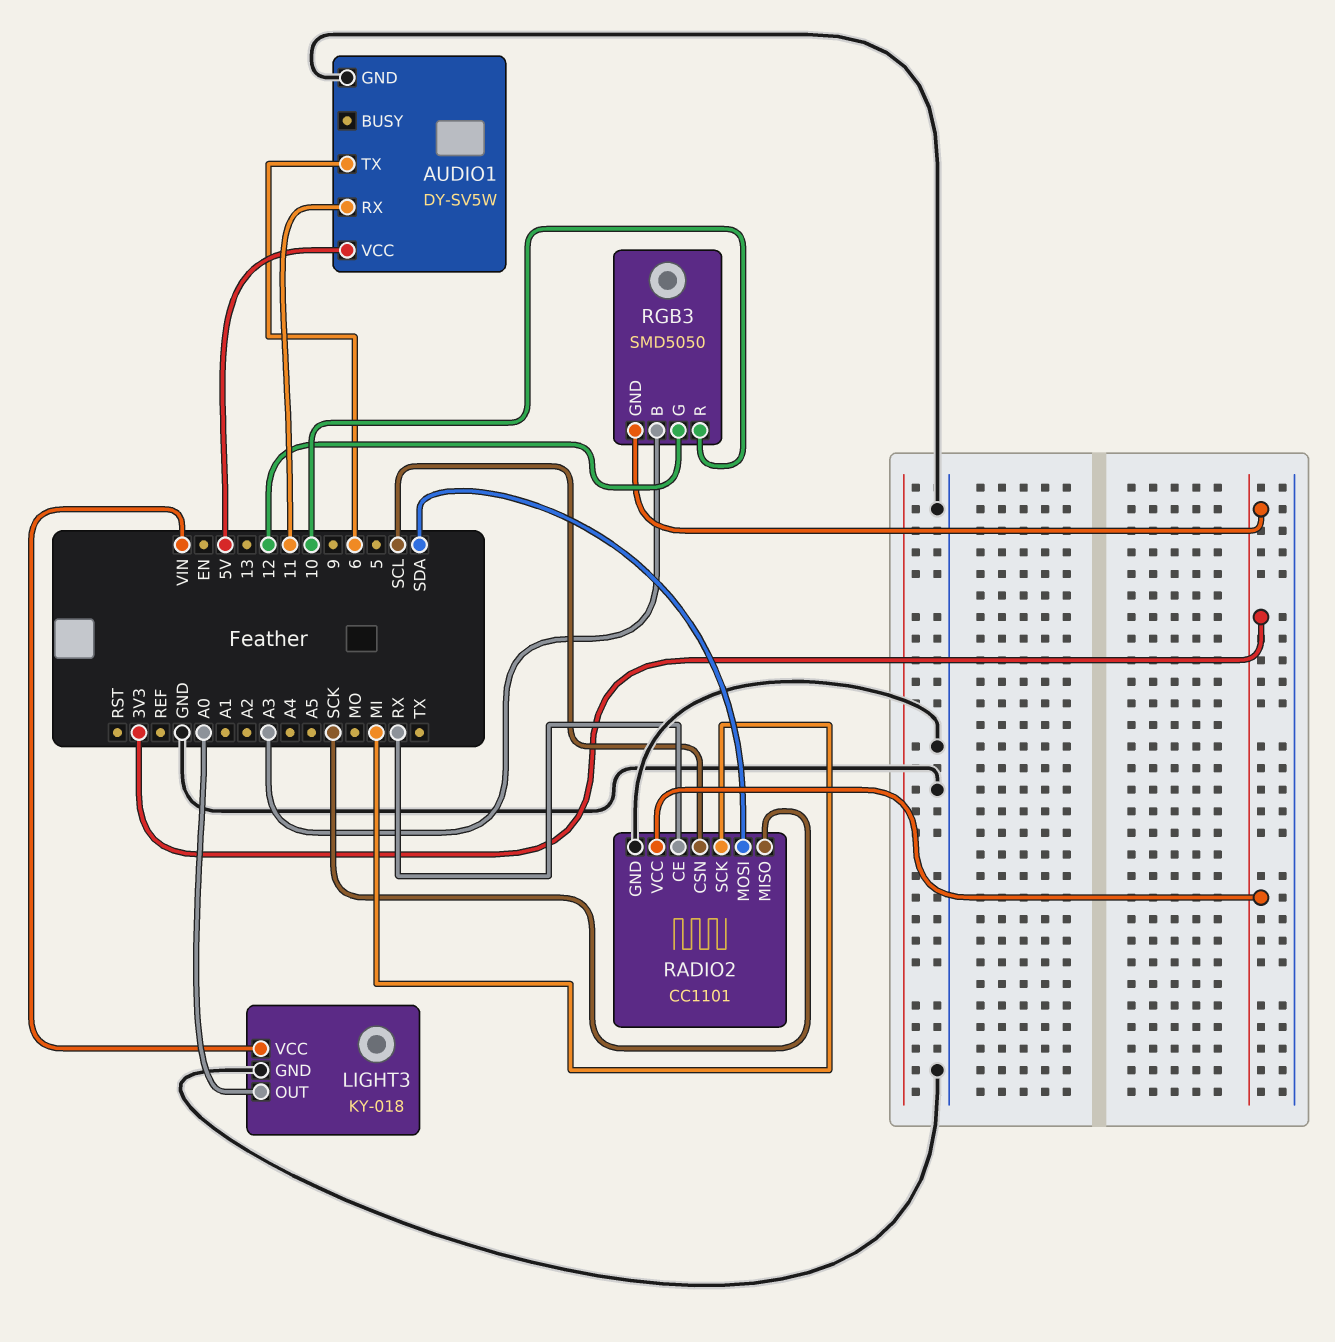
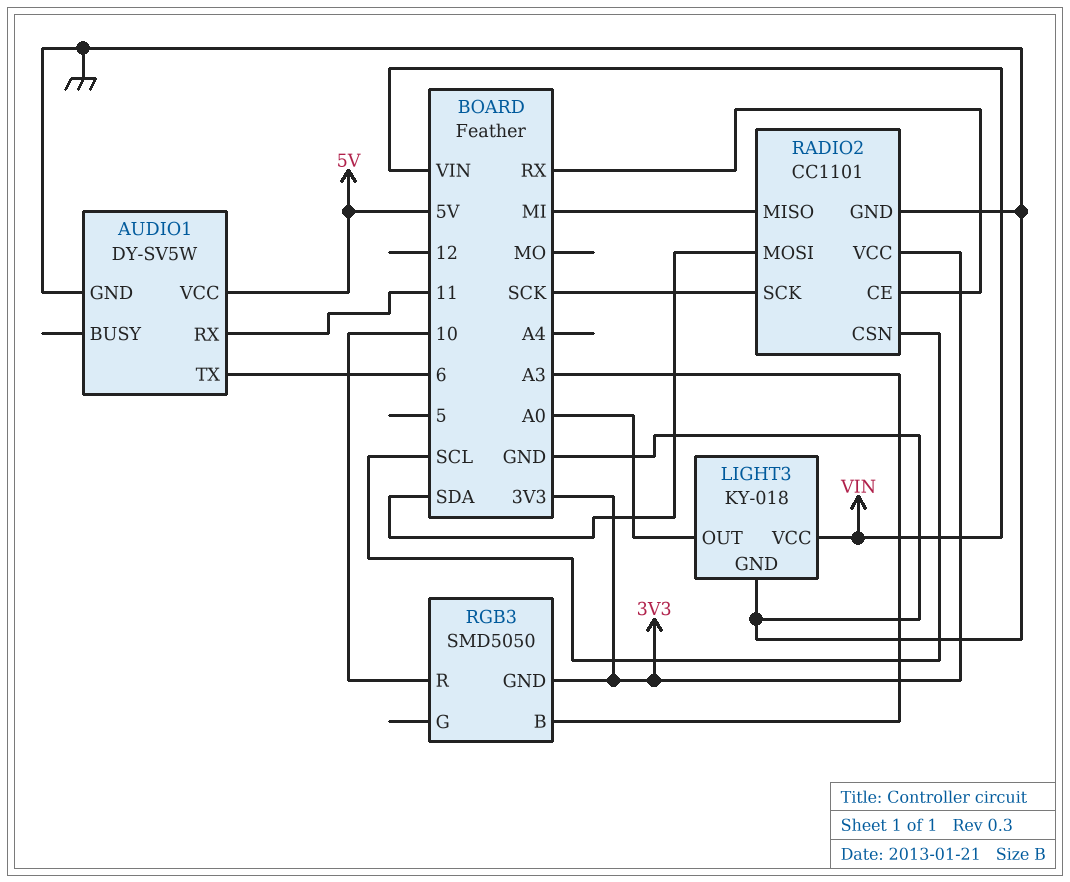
RADIO2 pin MISO: SCK -> MI
RADIO2 pin SCK: MI -> SCK
RGB3 pin G: 12 -> none

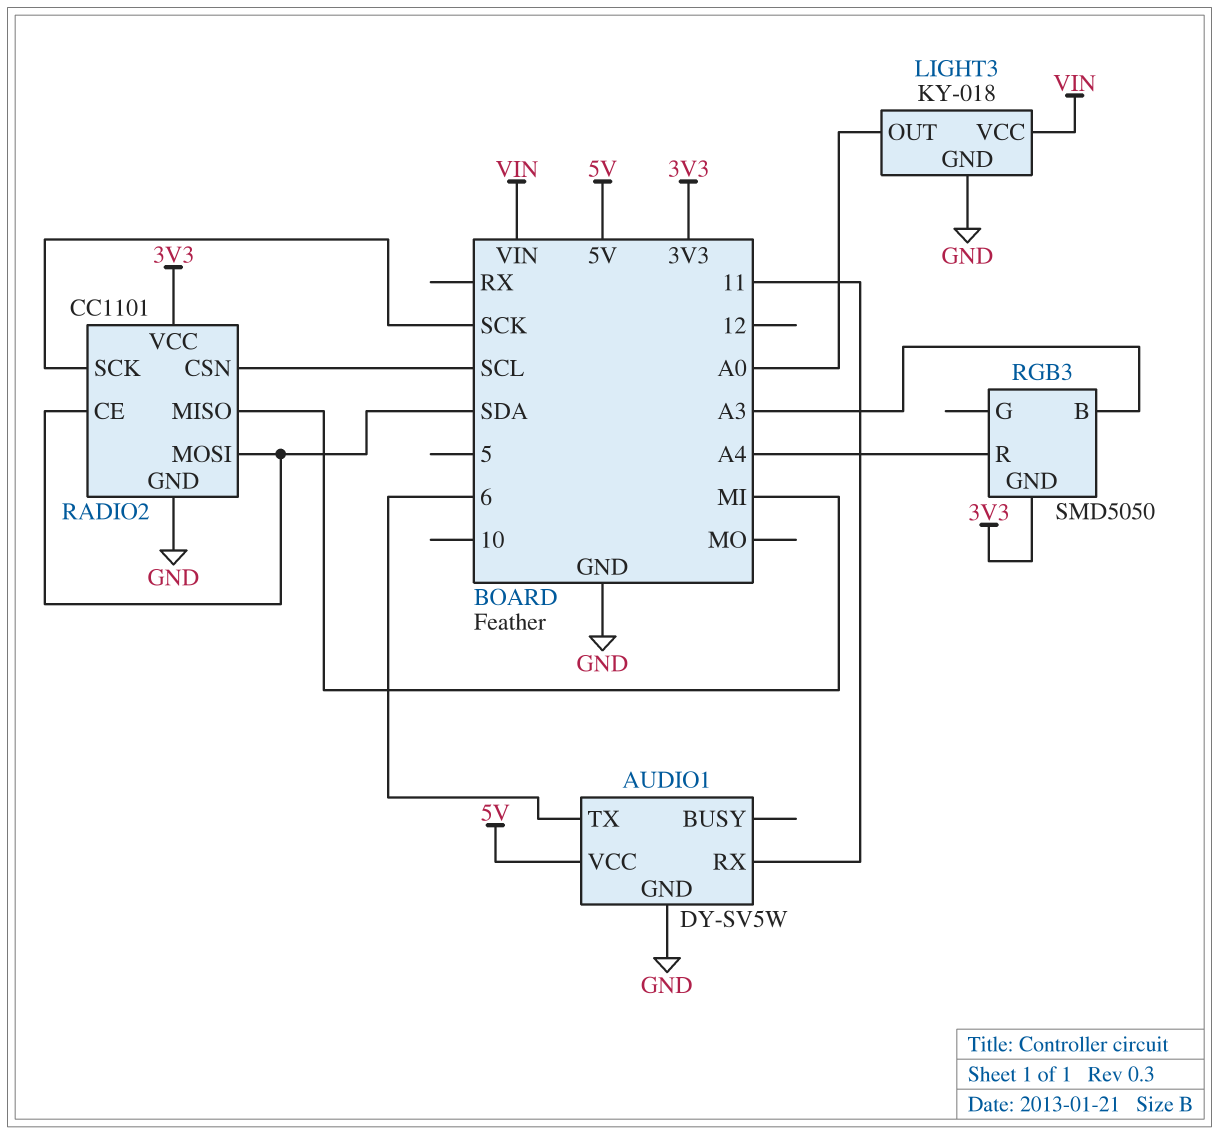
RADIO2 pin CE: RX -> SDA
RGB3 pin R: 10 -> A4

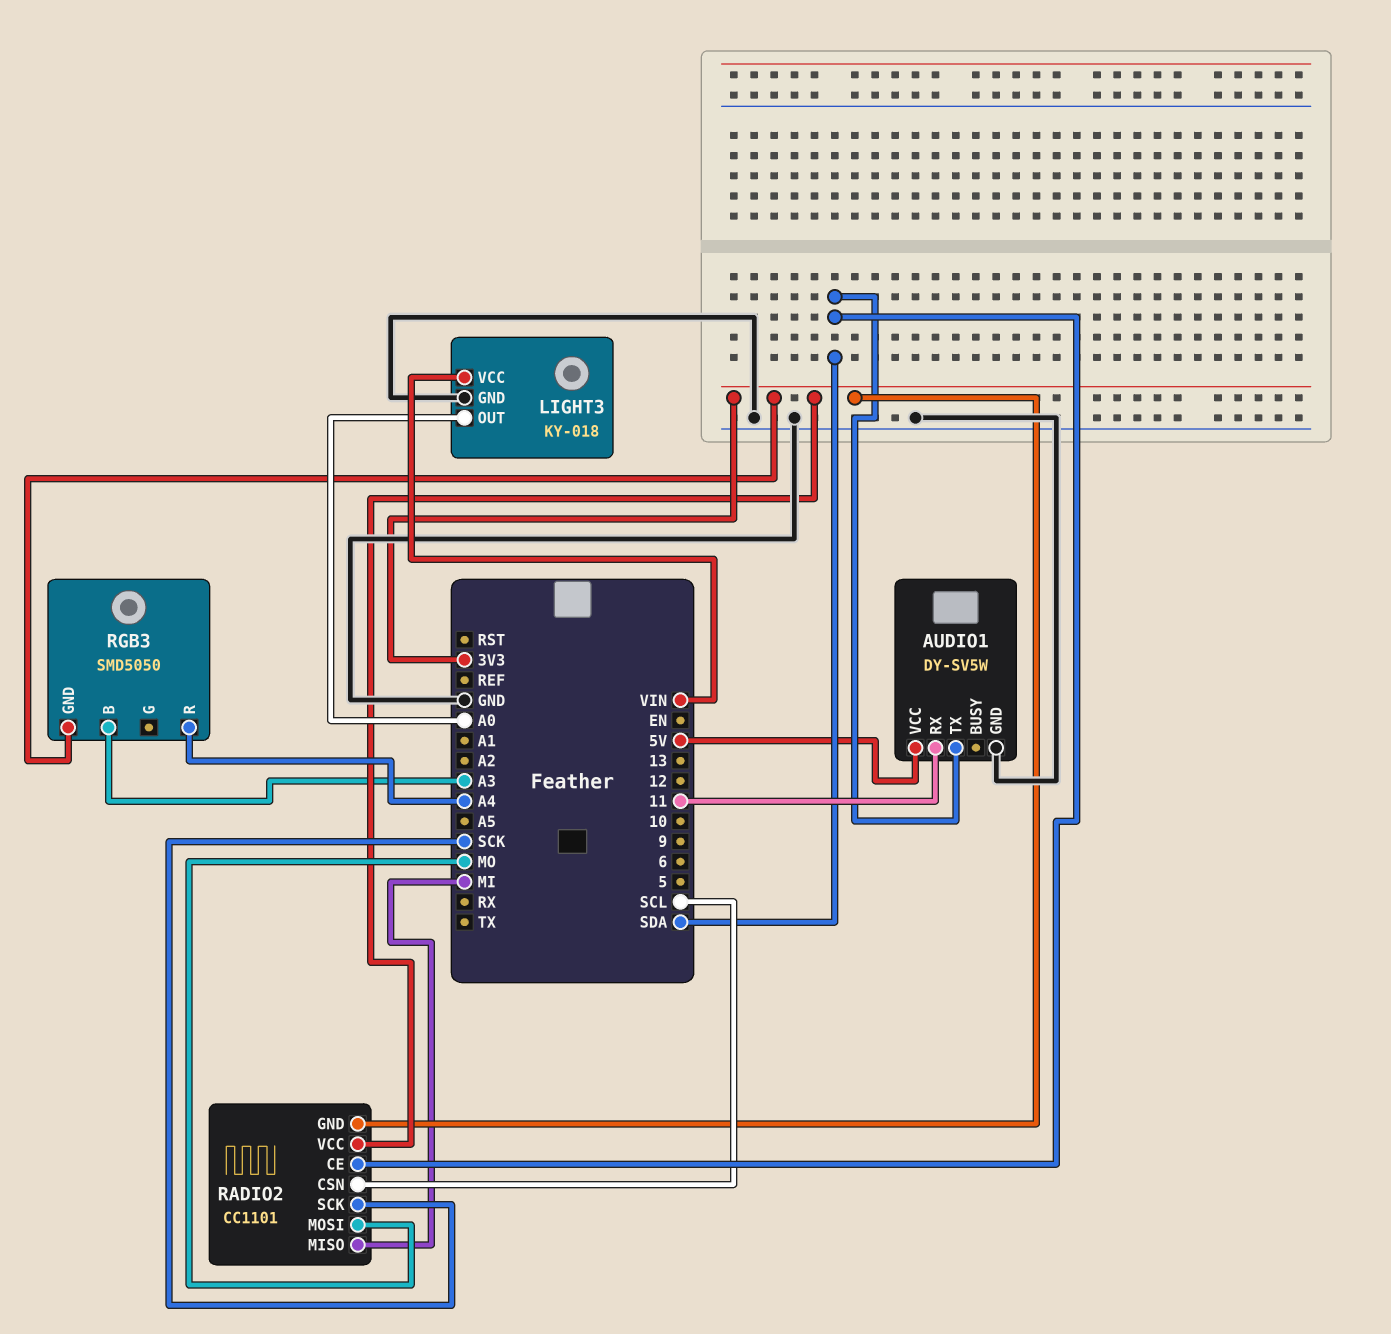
AUDIO1 pin TX: 6 -> SDA
RADIO2 pin GND: GND -> 3V3
RADIO2 pin MOSI: SDA -> MO

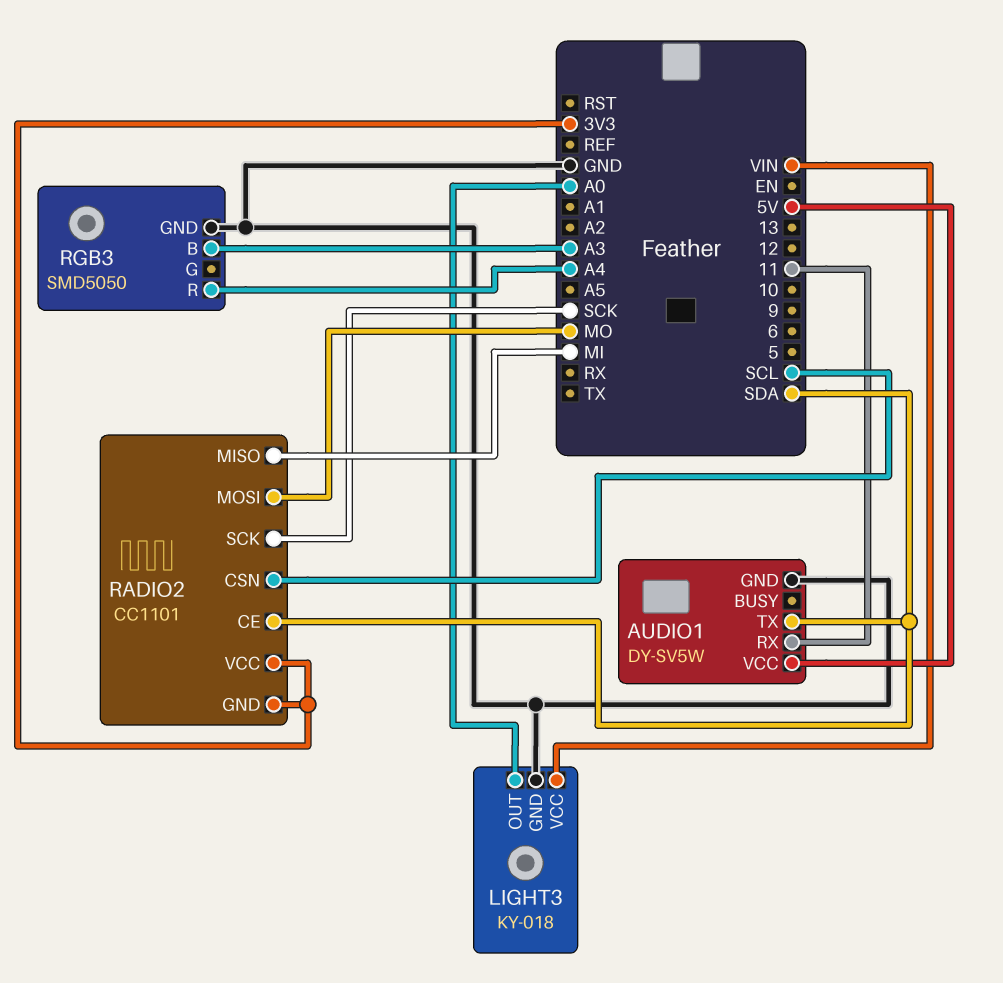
RGB3 pin GND: 3V3 -> GND

